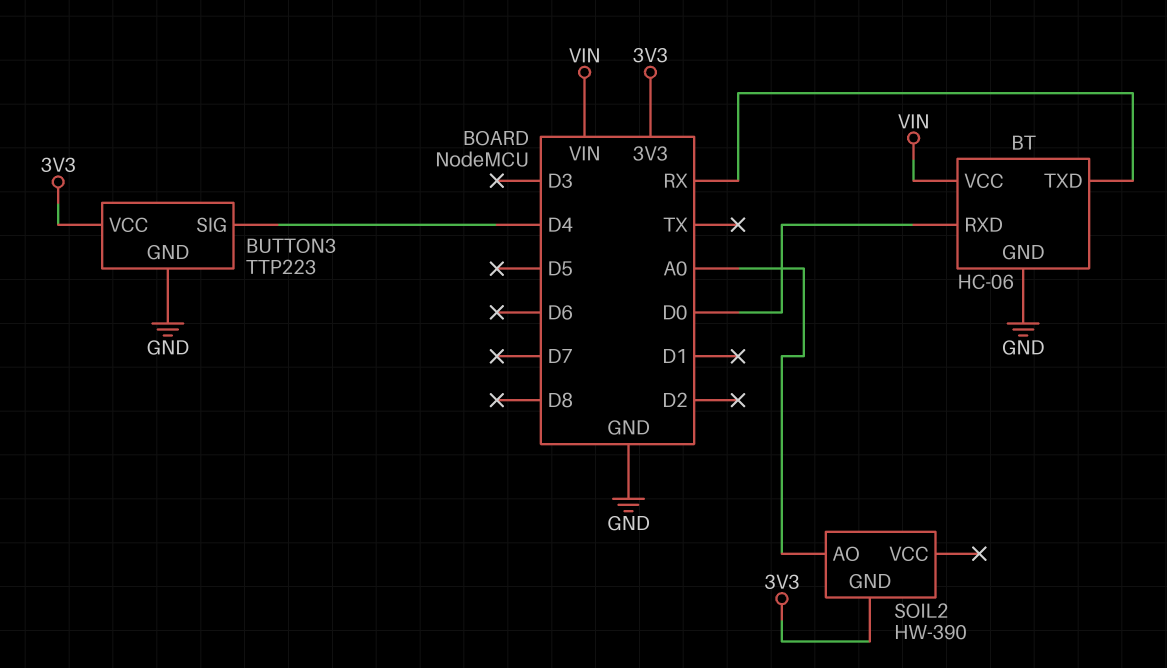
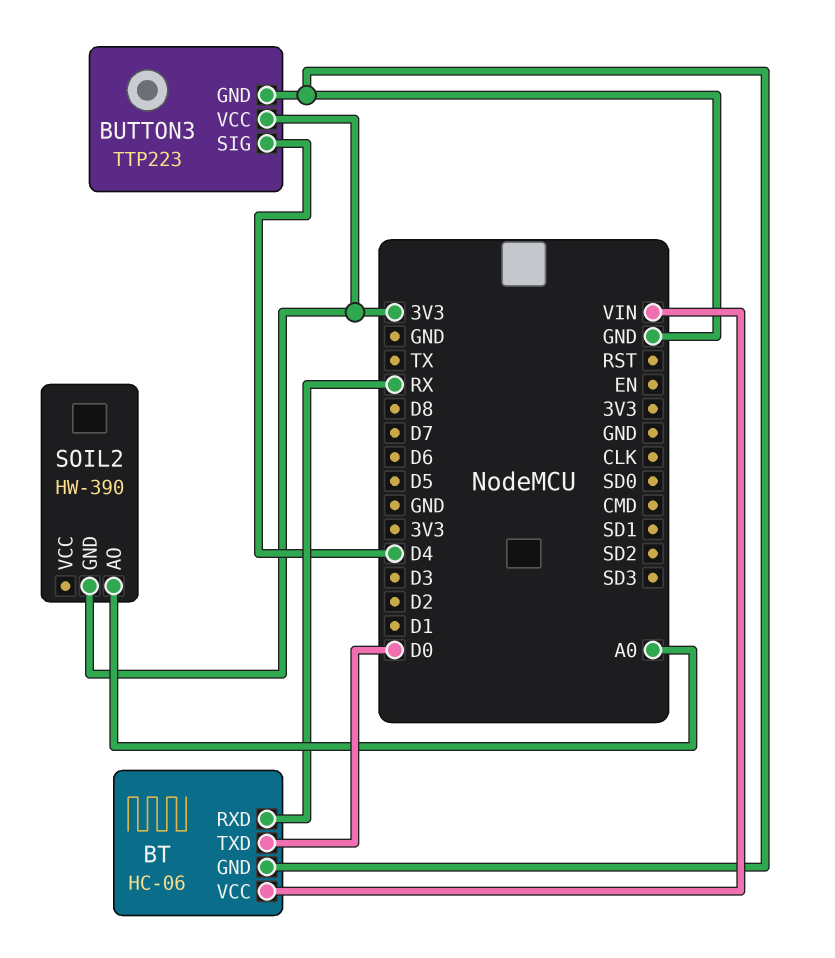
BT pin RXD: D0 -> RX
BT pin TXD: RX -> D0

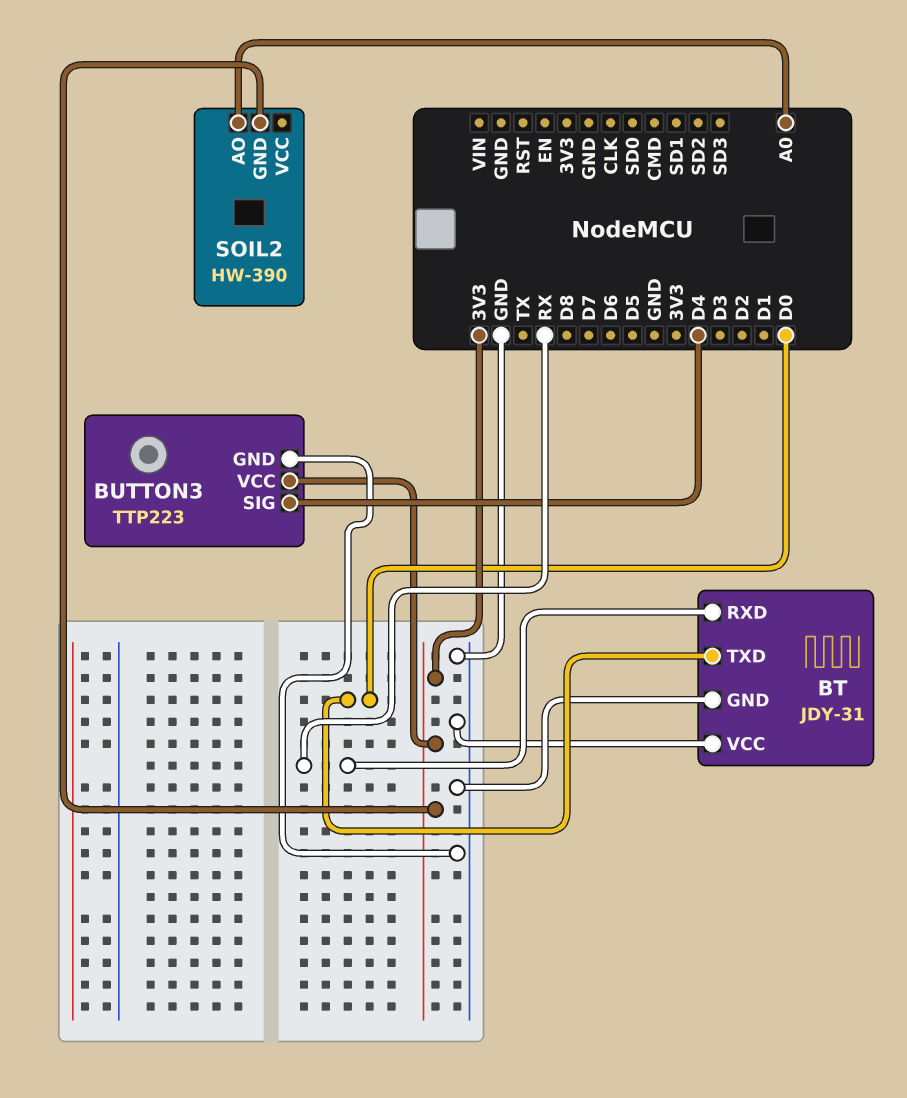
BT: HC-06 -> JDY-31
BT pin VCC: VIN -> GND

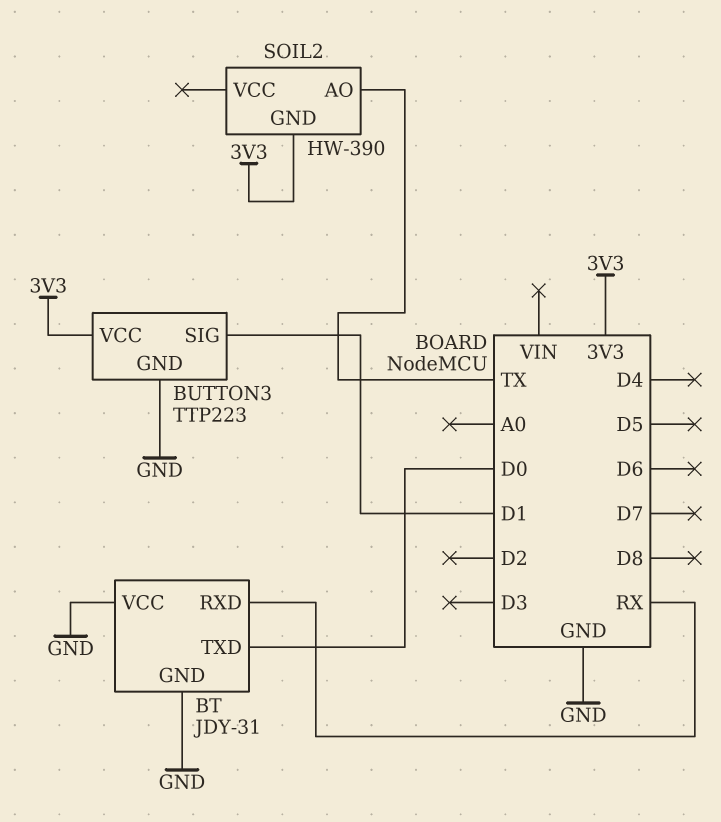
BUTTON3 pin SIG: D4 -> D1
SOIL2 pin AO: A0 -> TX

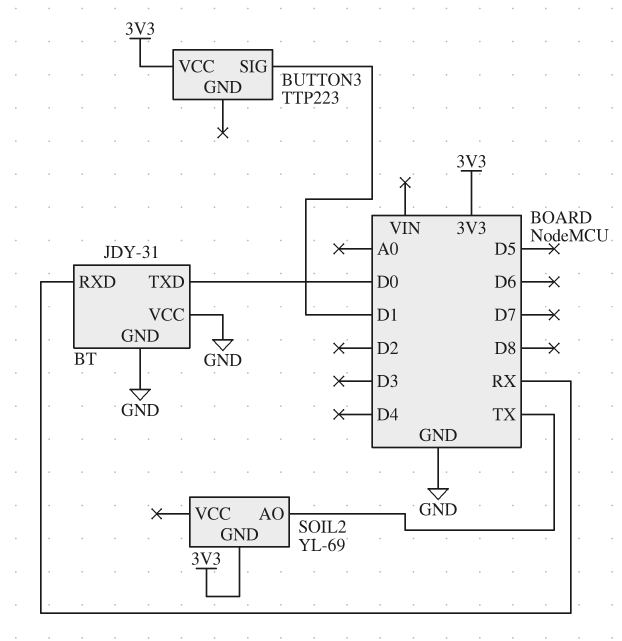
BUTTON3 pin GND: GND -> none
SOIL2: HW-390 -> YL-69

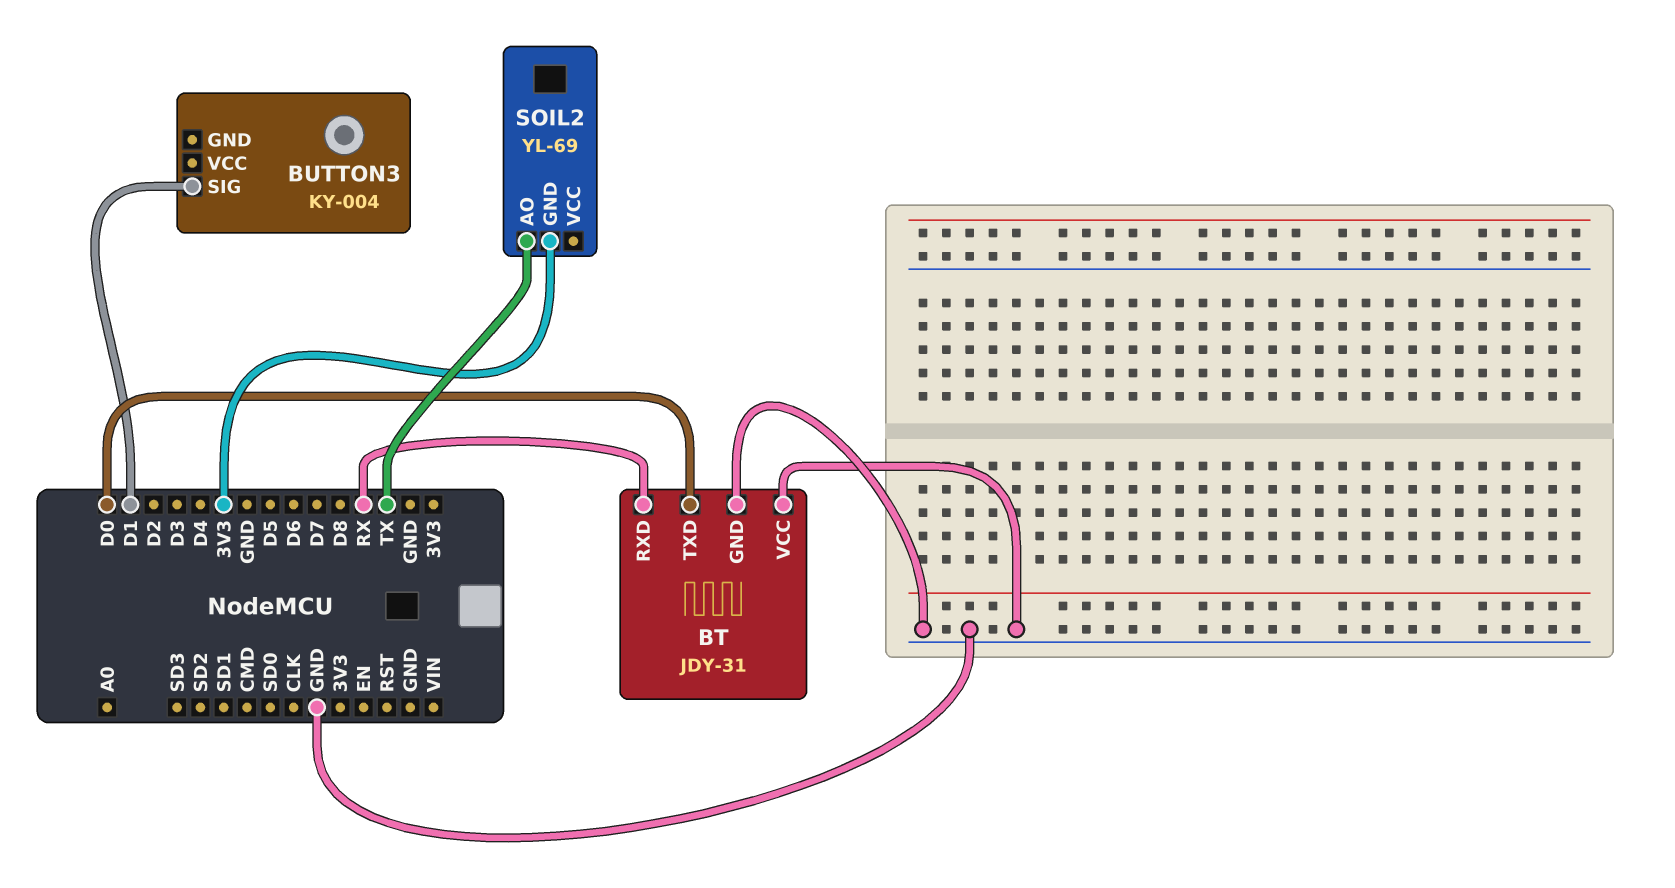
BUTTON3: TTP223 -> KY-004
BUTTON3 pin VCC: 3V3 -> none

